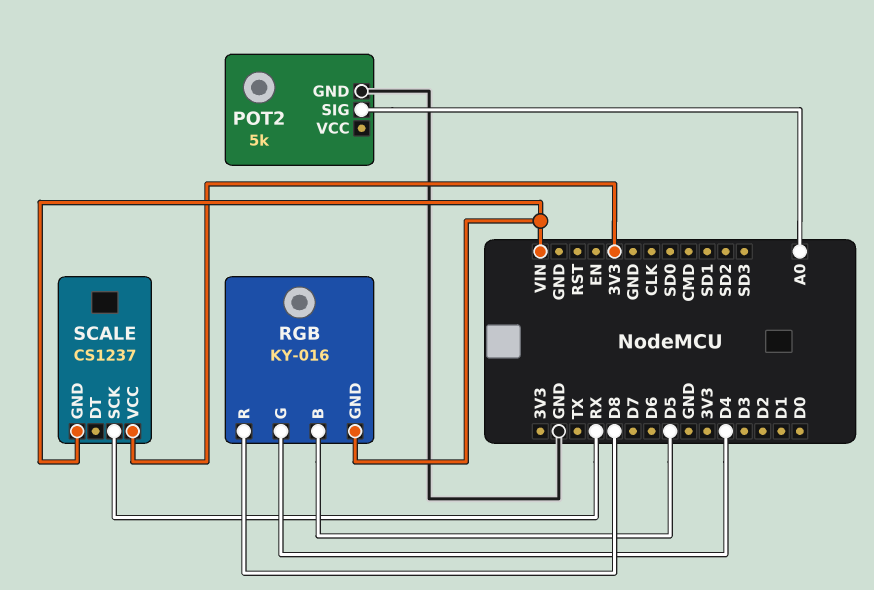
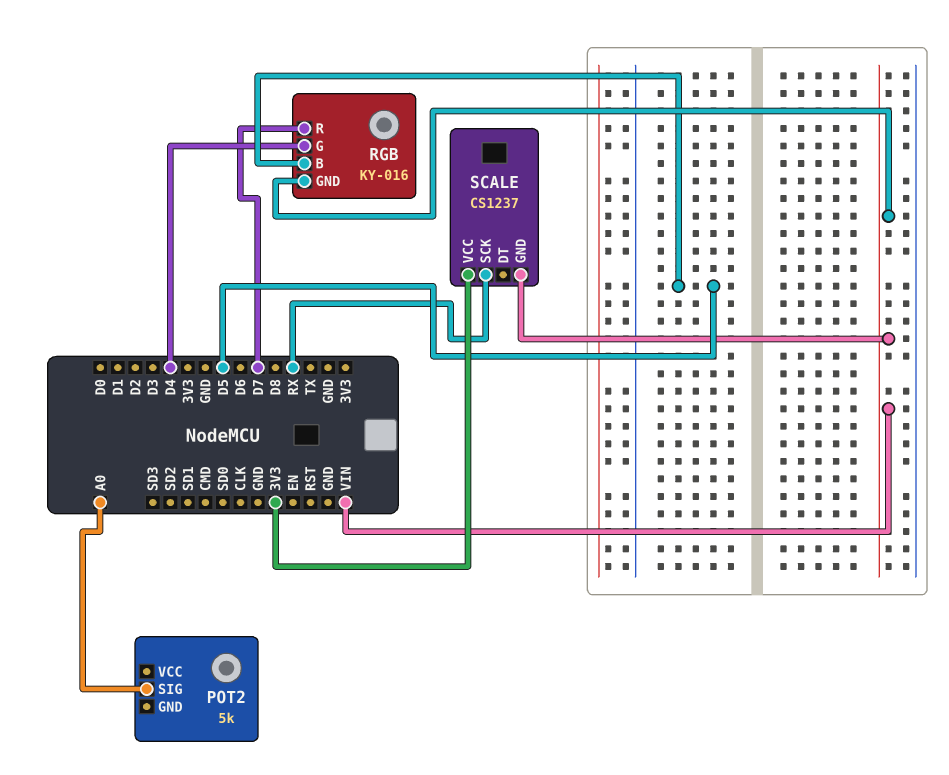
POT2 pin GND: GND -> none
RGB pin R: D8 -> D7

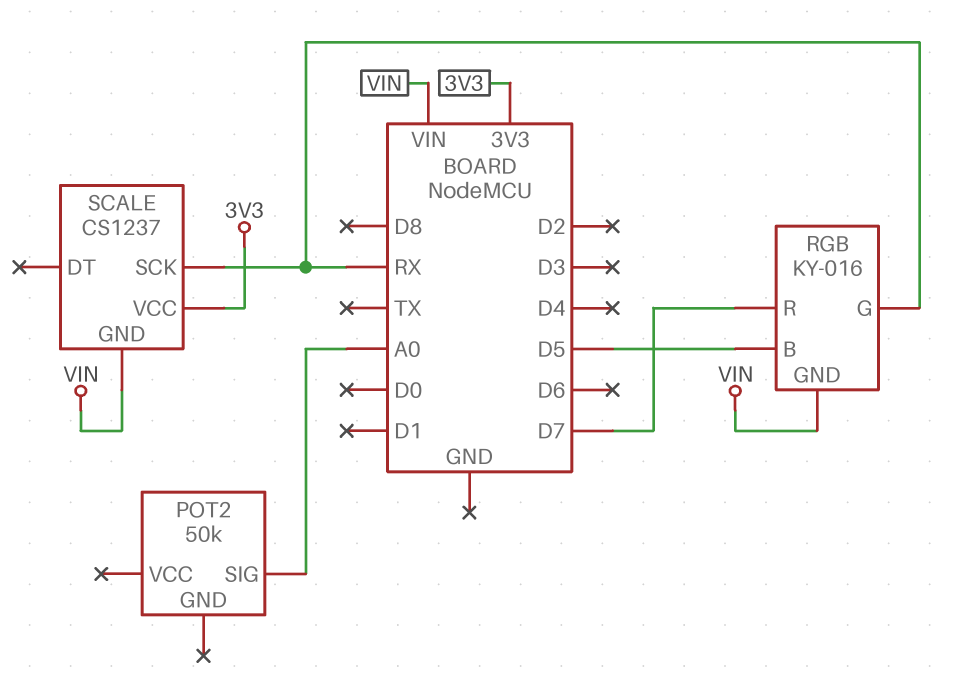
POT2: 5k -> 50k
RGB pin G: D4 -> RX

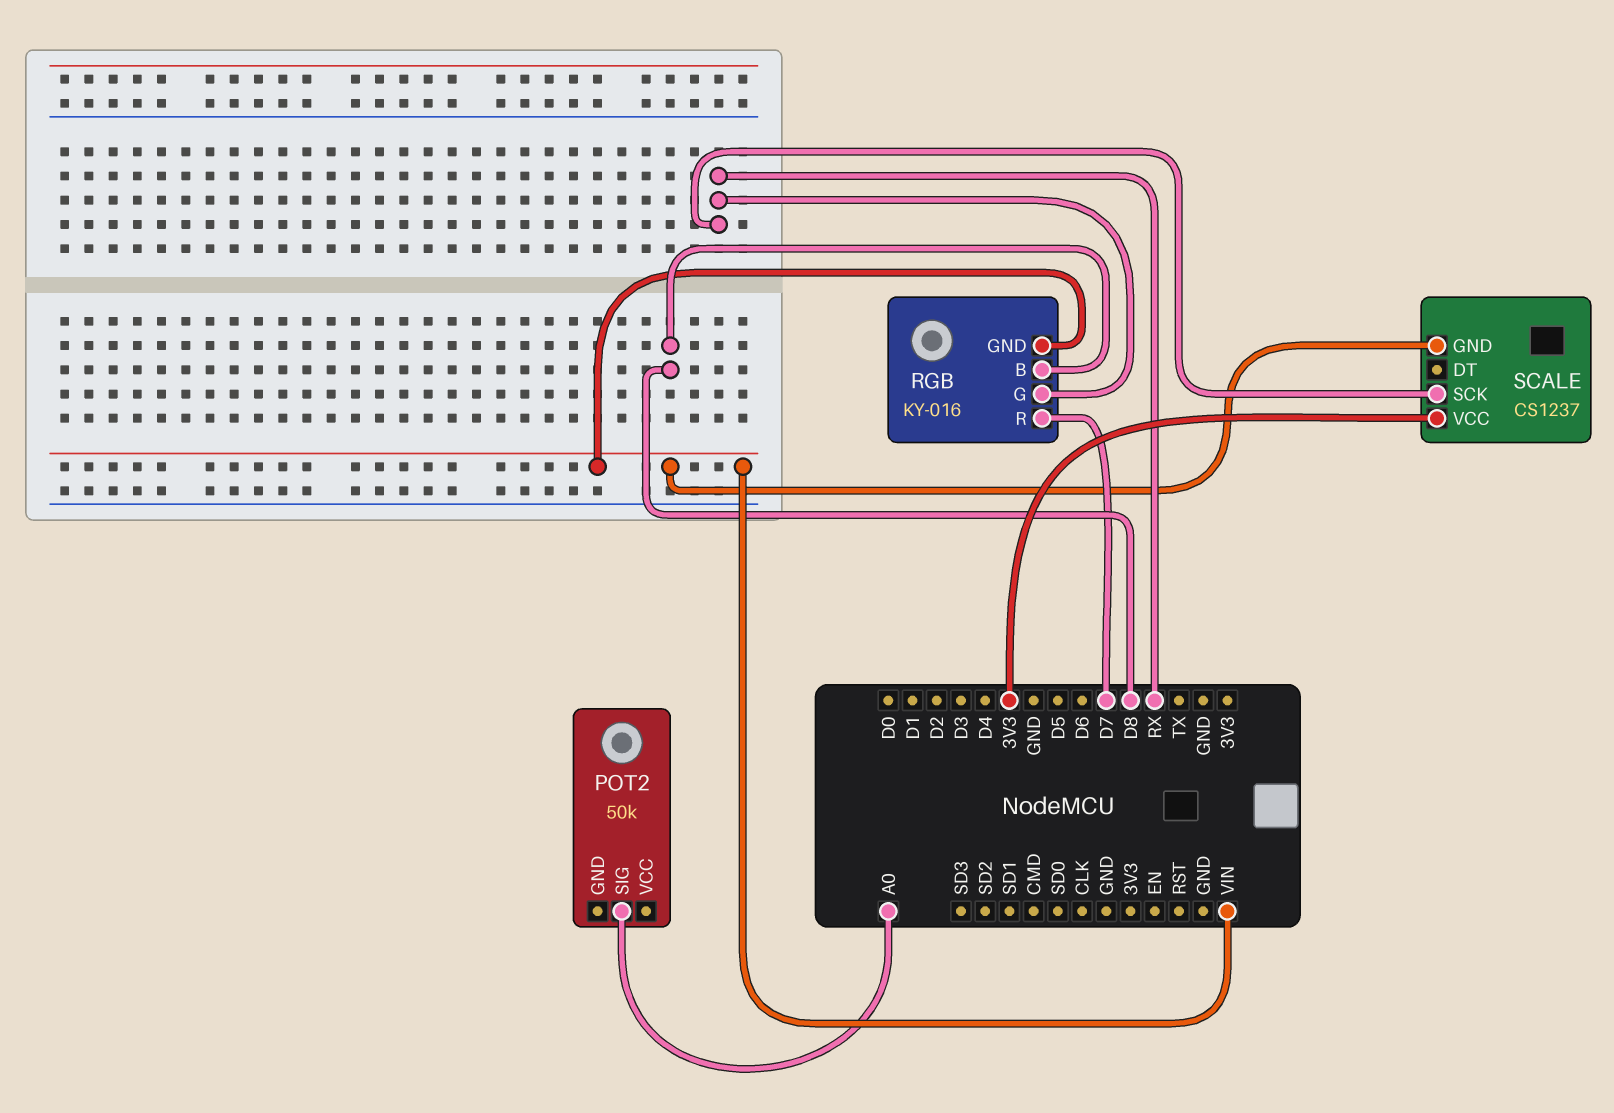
RGB pin B: D5 -> D8

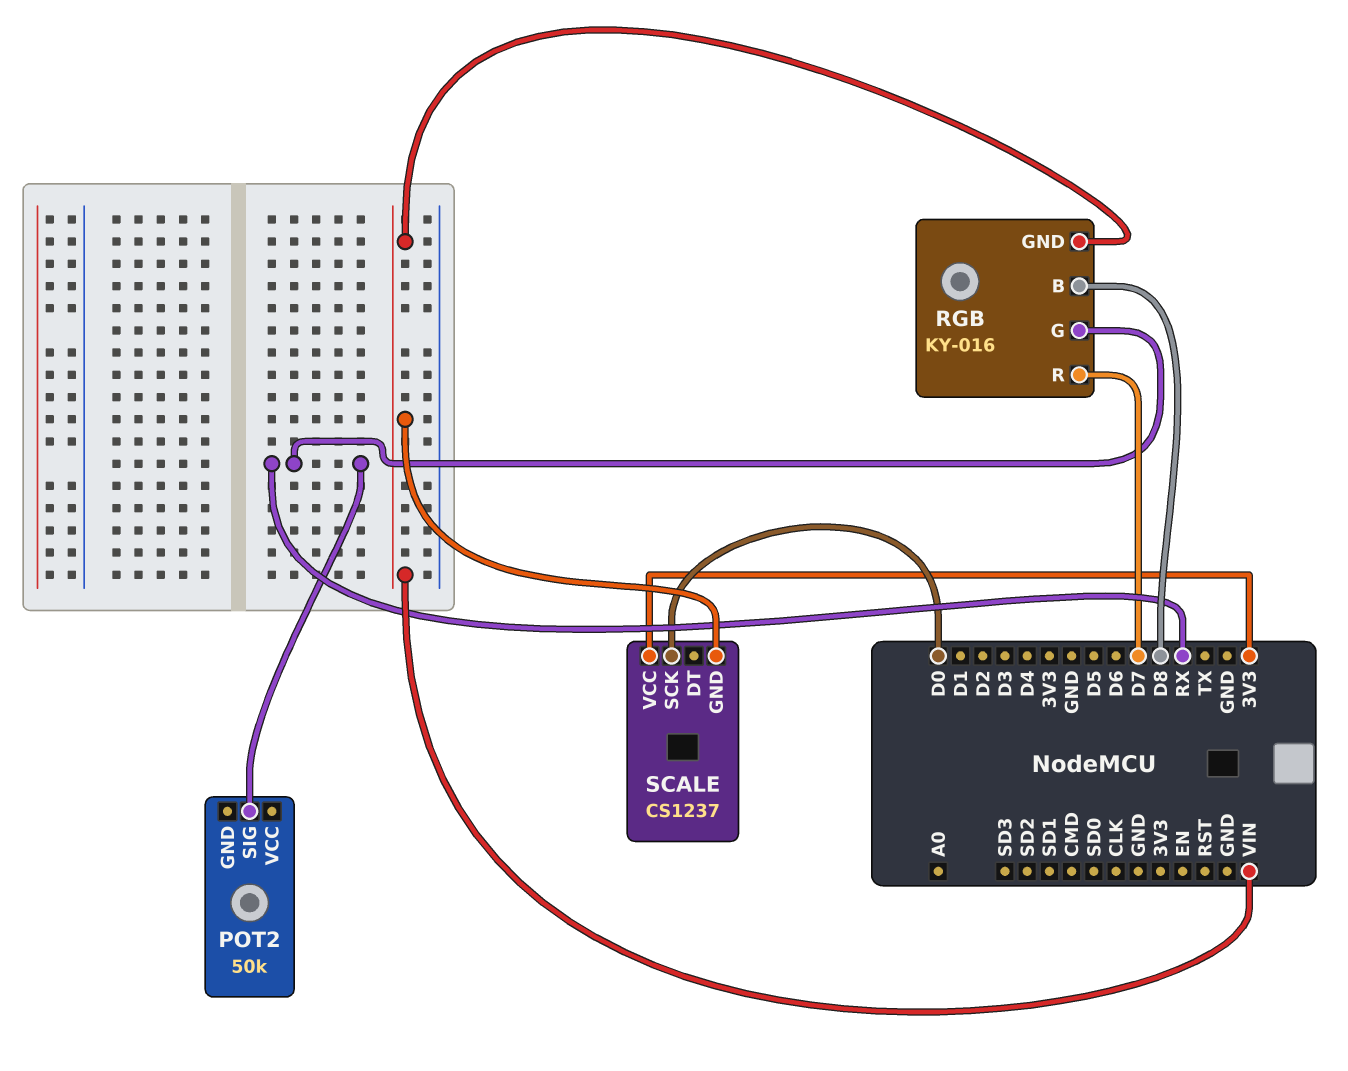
POT2 pin SIG: A0 -> RX
SCALE pin SCK: RX -> D0

